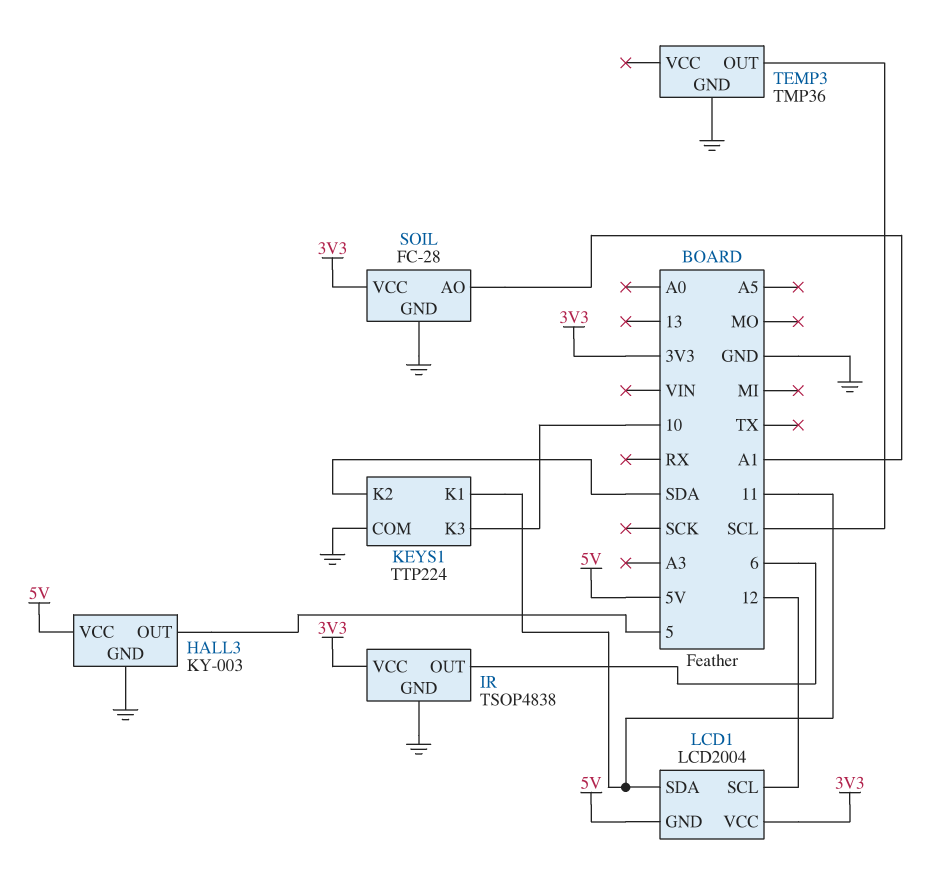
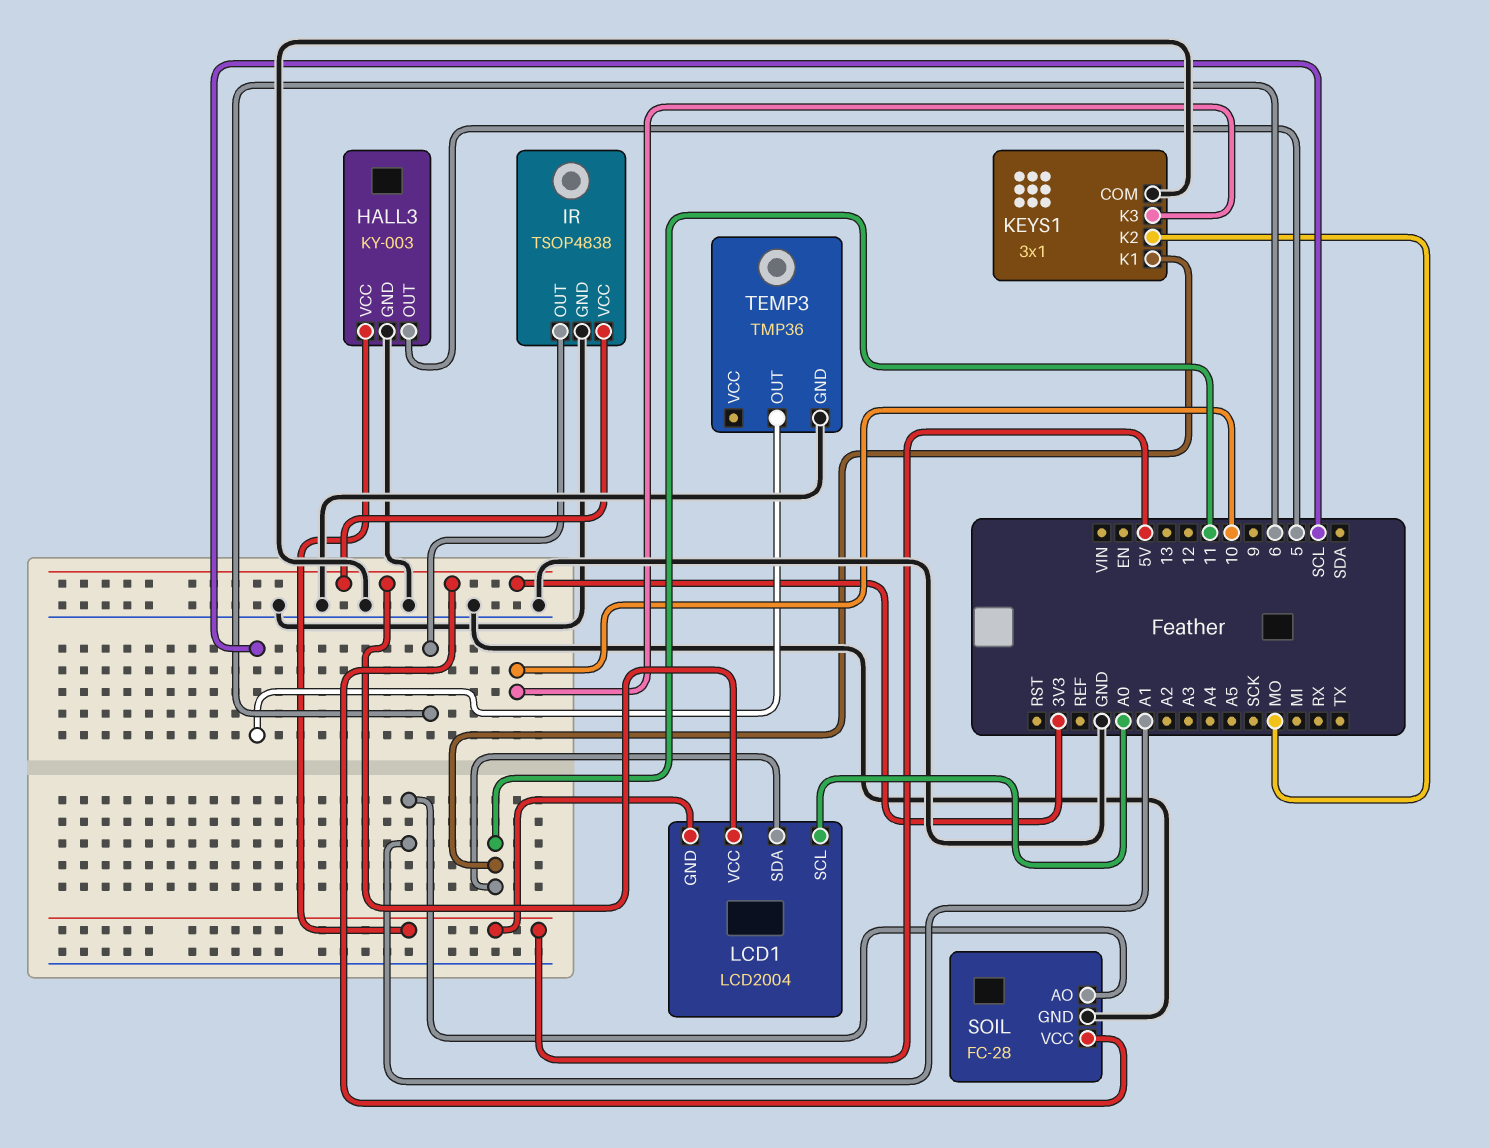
KEYS1: TTP224 -> 3x1
KEYS1 pin K2: SDA -> MO
LCD1 pin SCL: 12 -> A0

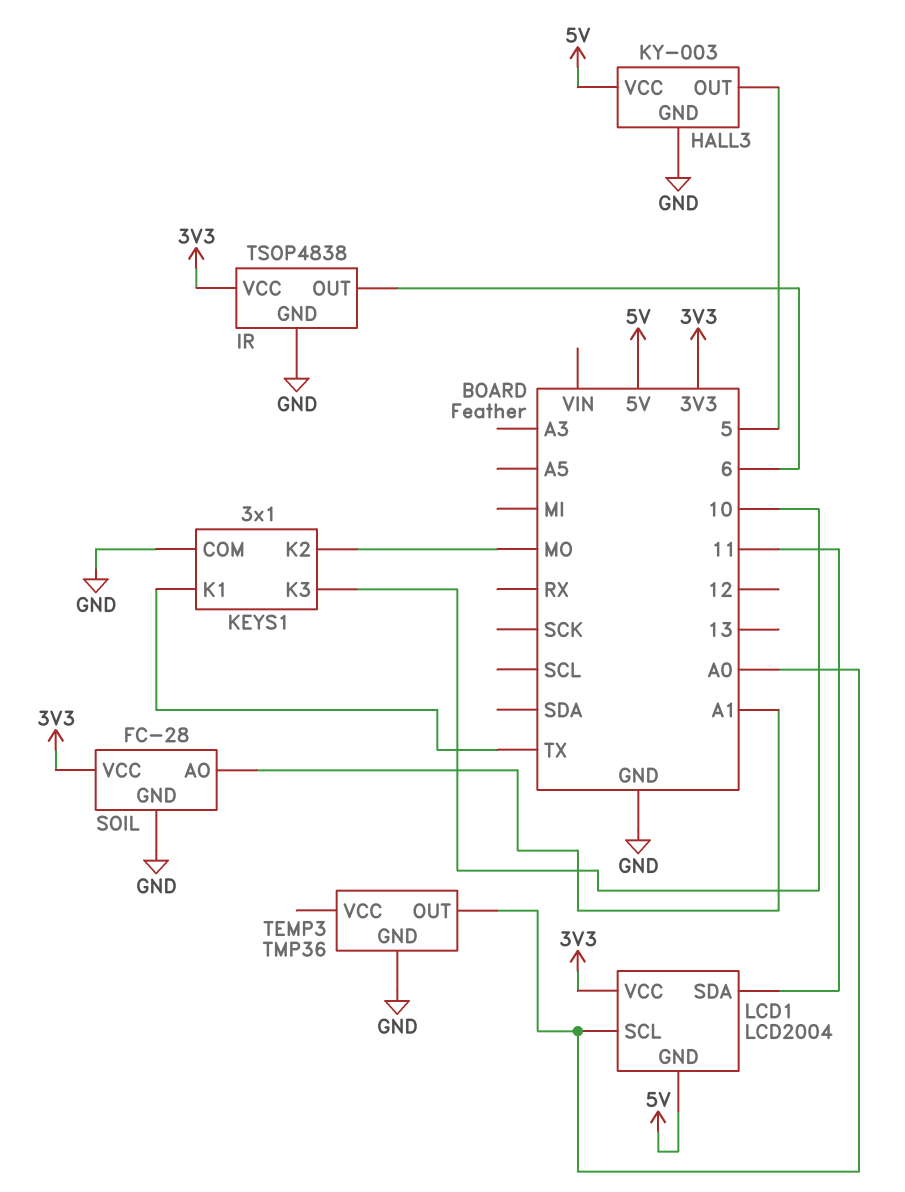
KEYS1 pin K1: 11 -> TX
TEMP3 pin OUT: SCL -> A0

